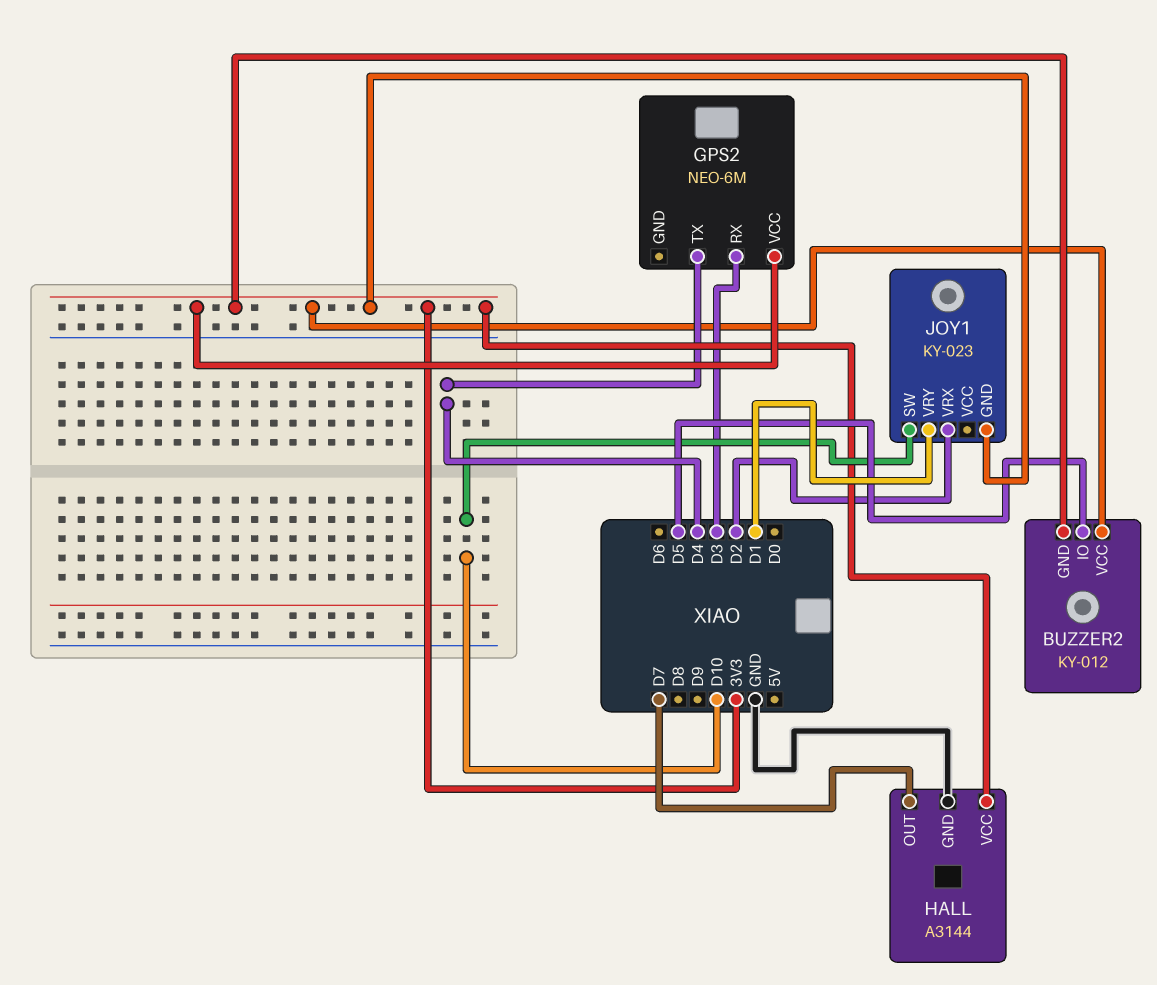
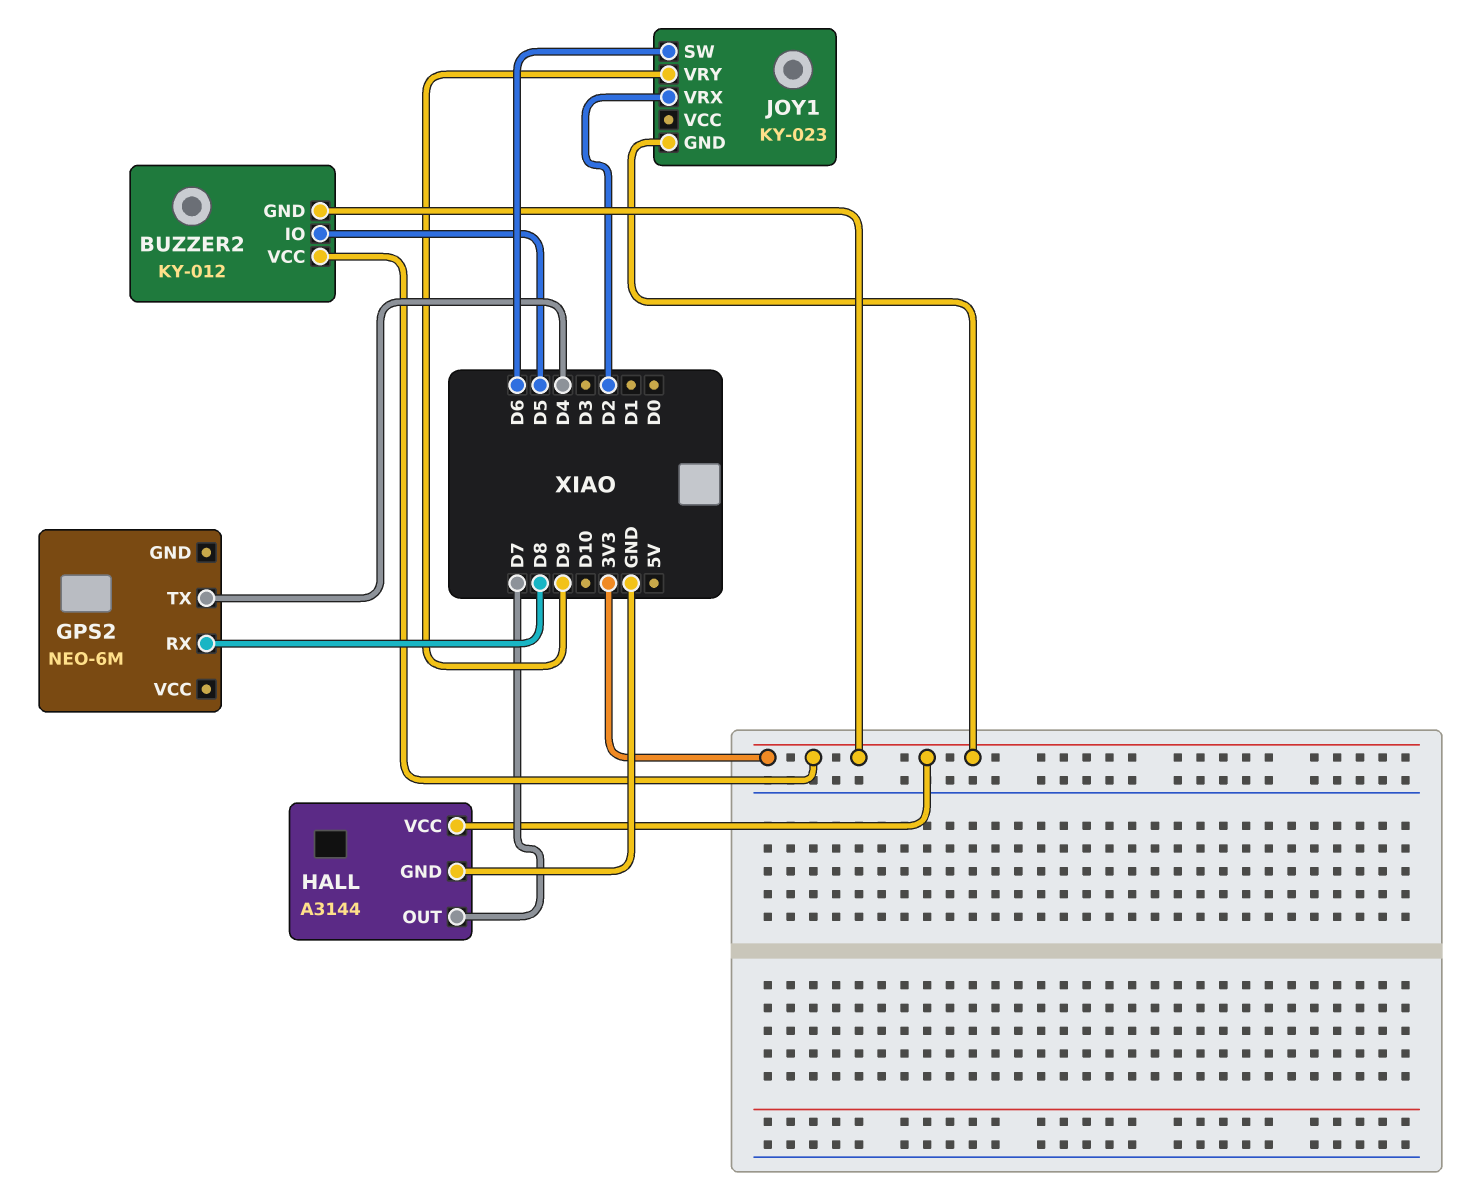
GPS2 pin RX: D3 -> D8
GPS2 pin VCC: 3V3 -> none
JOY1 pin SW: D10 -> D6
JOY1 pin VRY: D1 -> D9

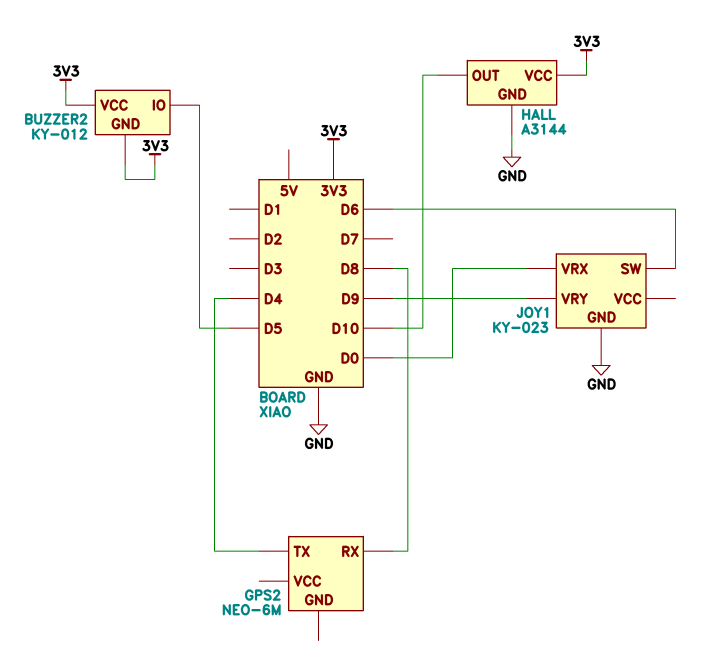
HALL pin OUT: D7 -> D10
JOY1 pin GND: 3V3 -> GND
JOY1 pin VRX: D2 -> D0

